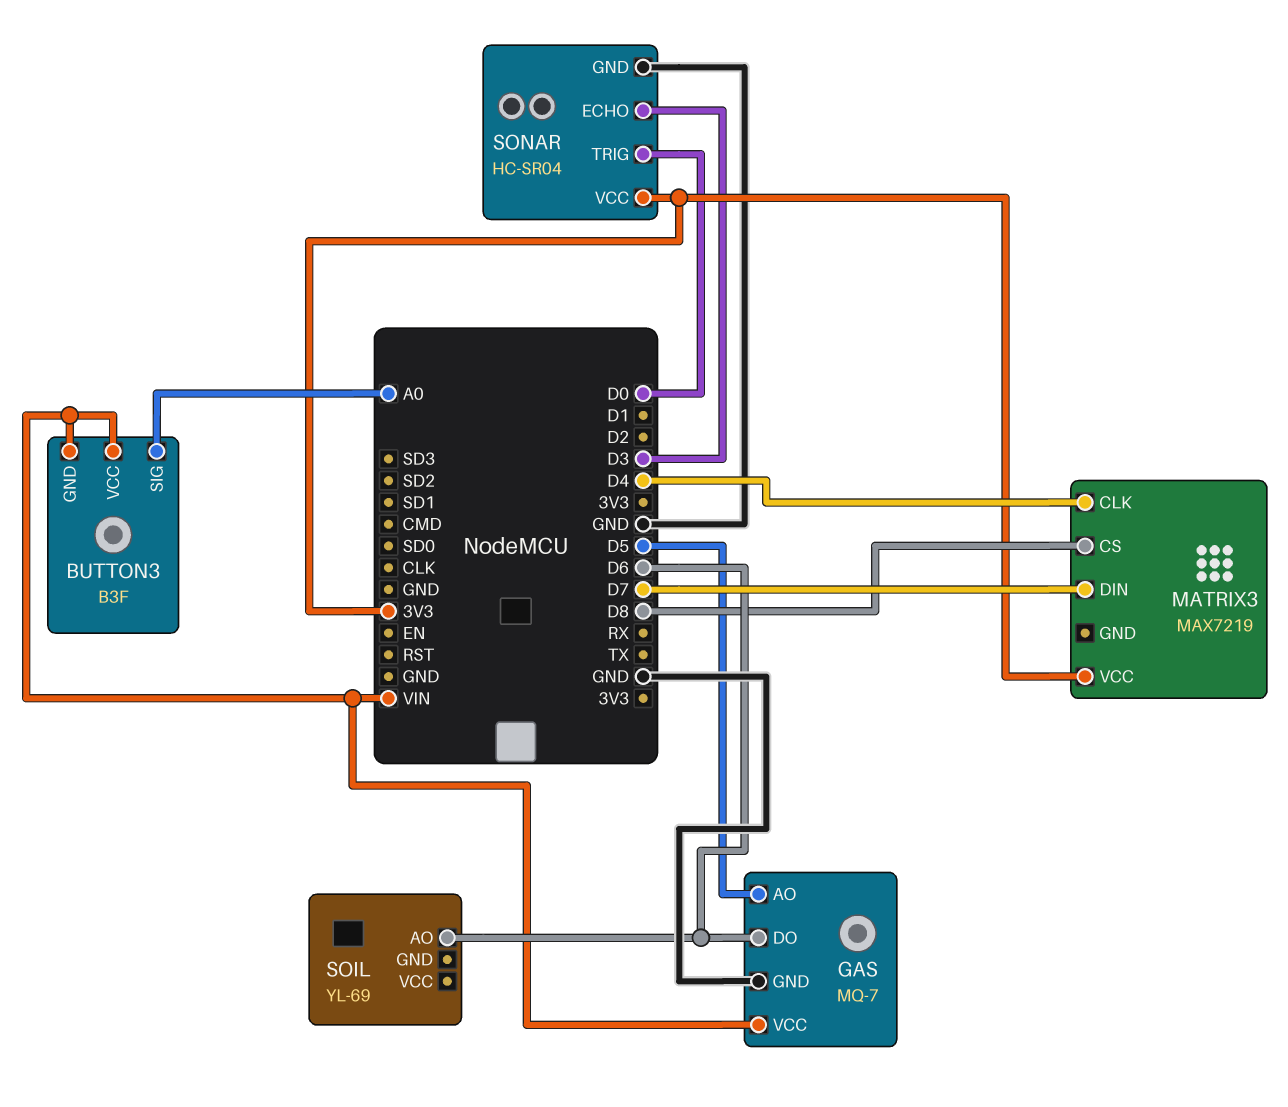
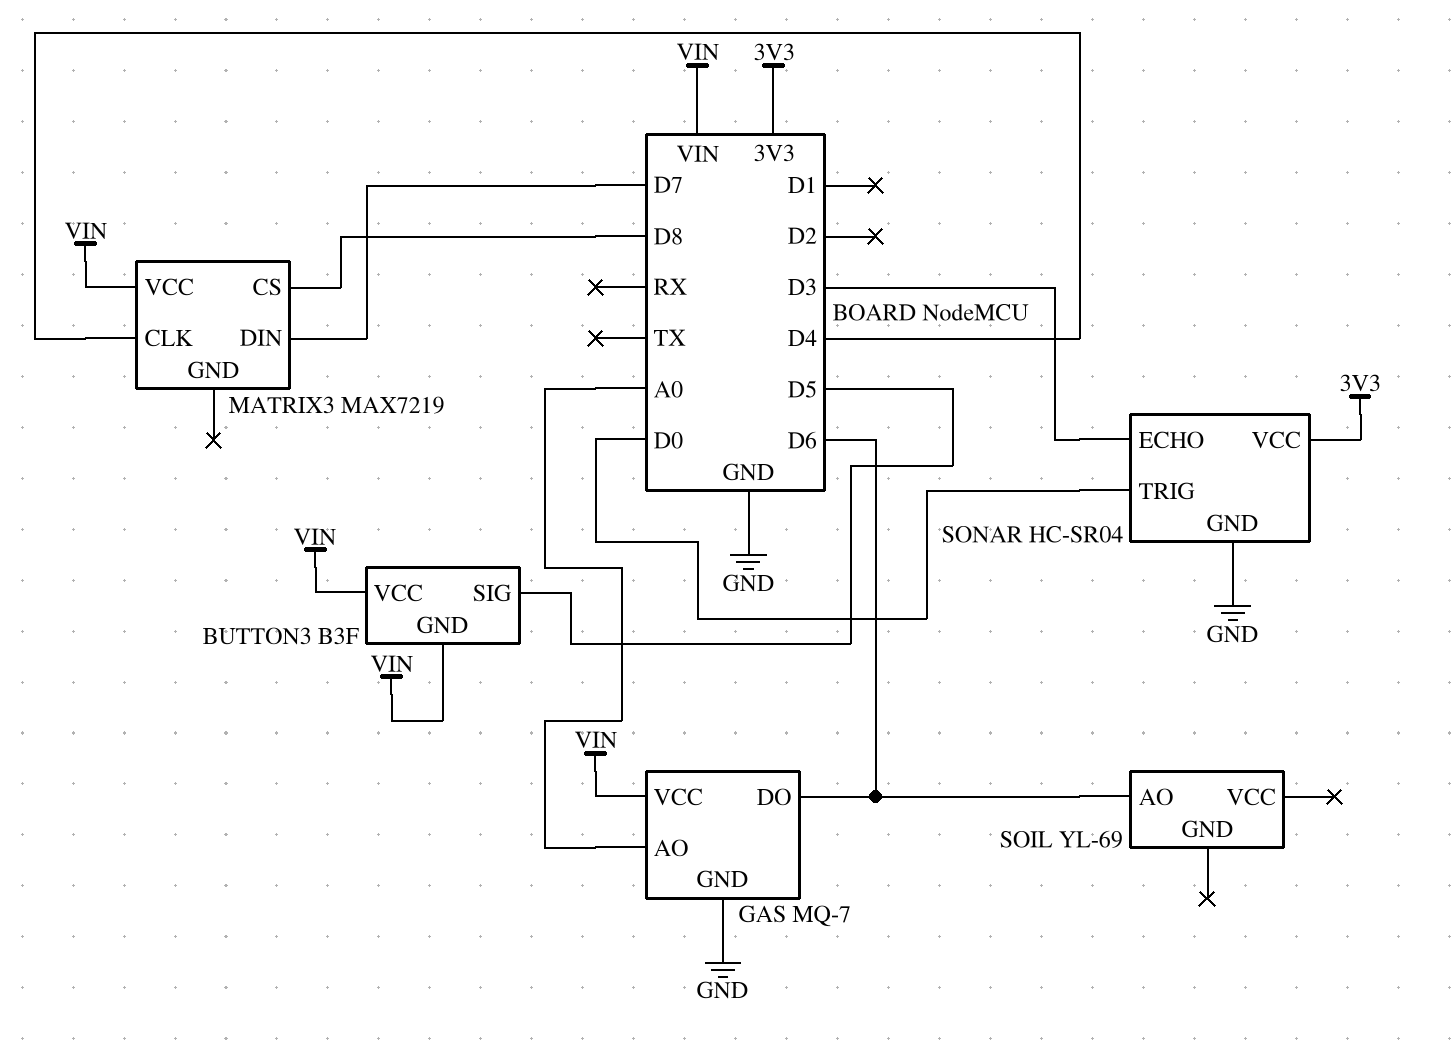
BUTTON3 pin SIG: A0 -> D5
GAS pin AO: D5 -> A0
MATRIX3 pin VCC: 3V3 -> VIN

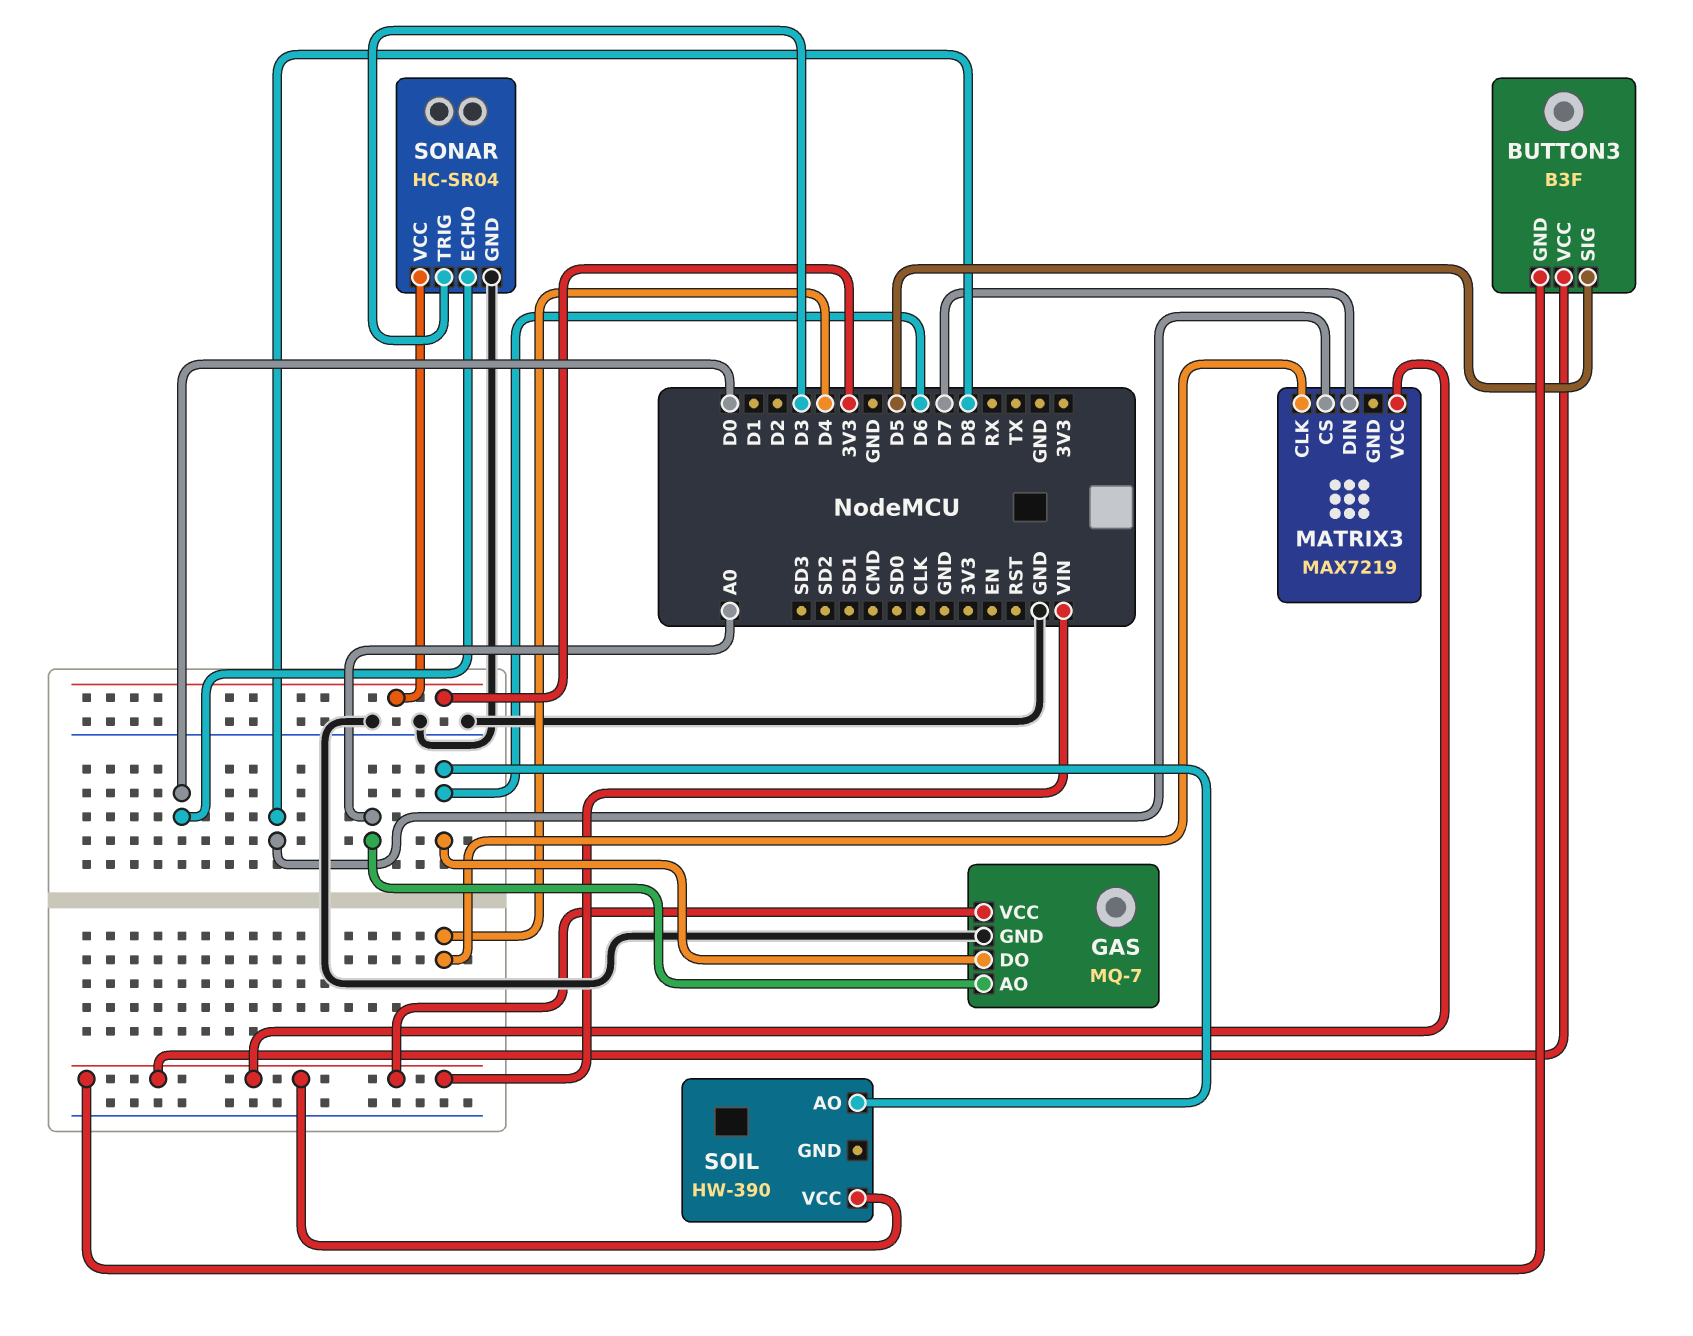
SOIL: YL-69 -> HW-390
SOIL pin VCC: none -> VIN
SONAR pin ECHO: D3 -> D0
SONAR pin TRIG: D0 -> D3

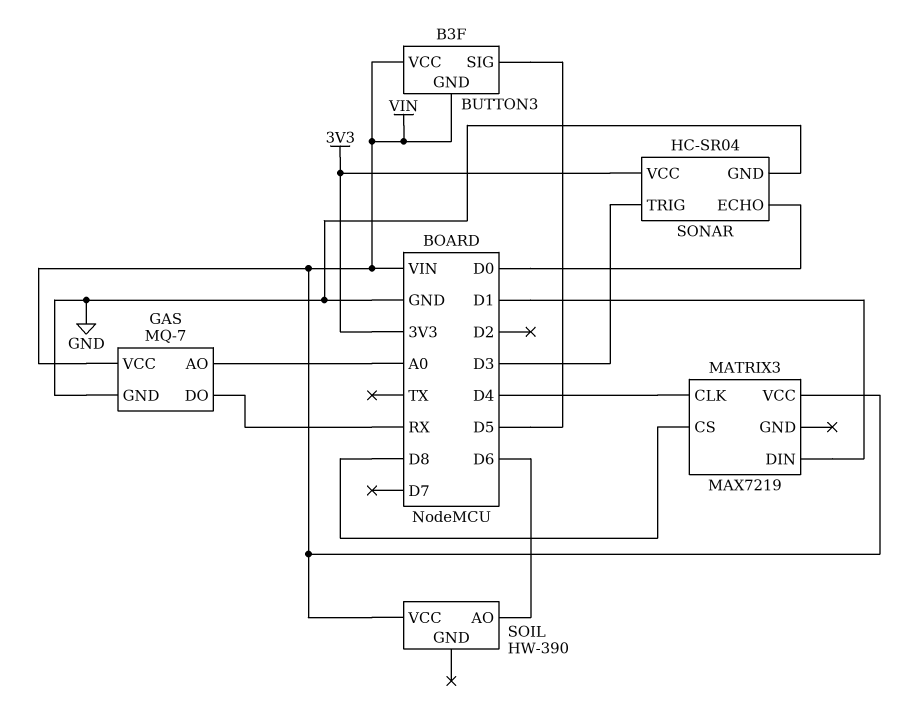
GAS pin DO: D6 -> RX
MATRIX3 pin DIN: D7 -> D1

